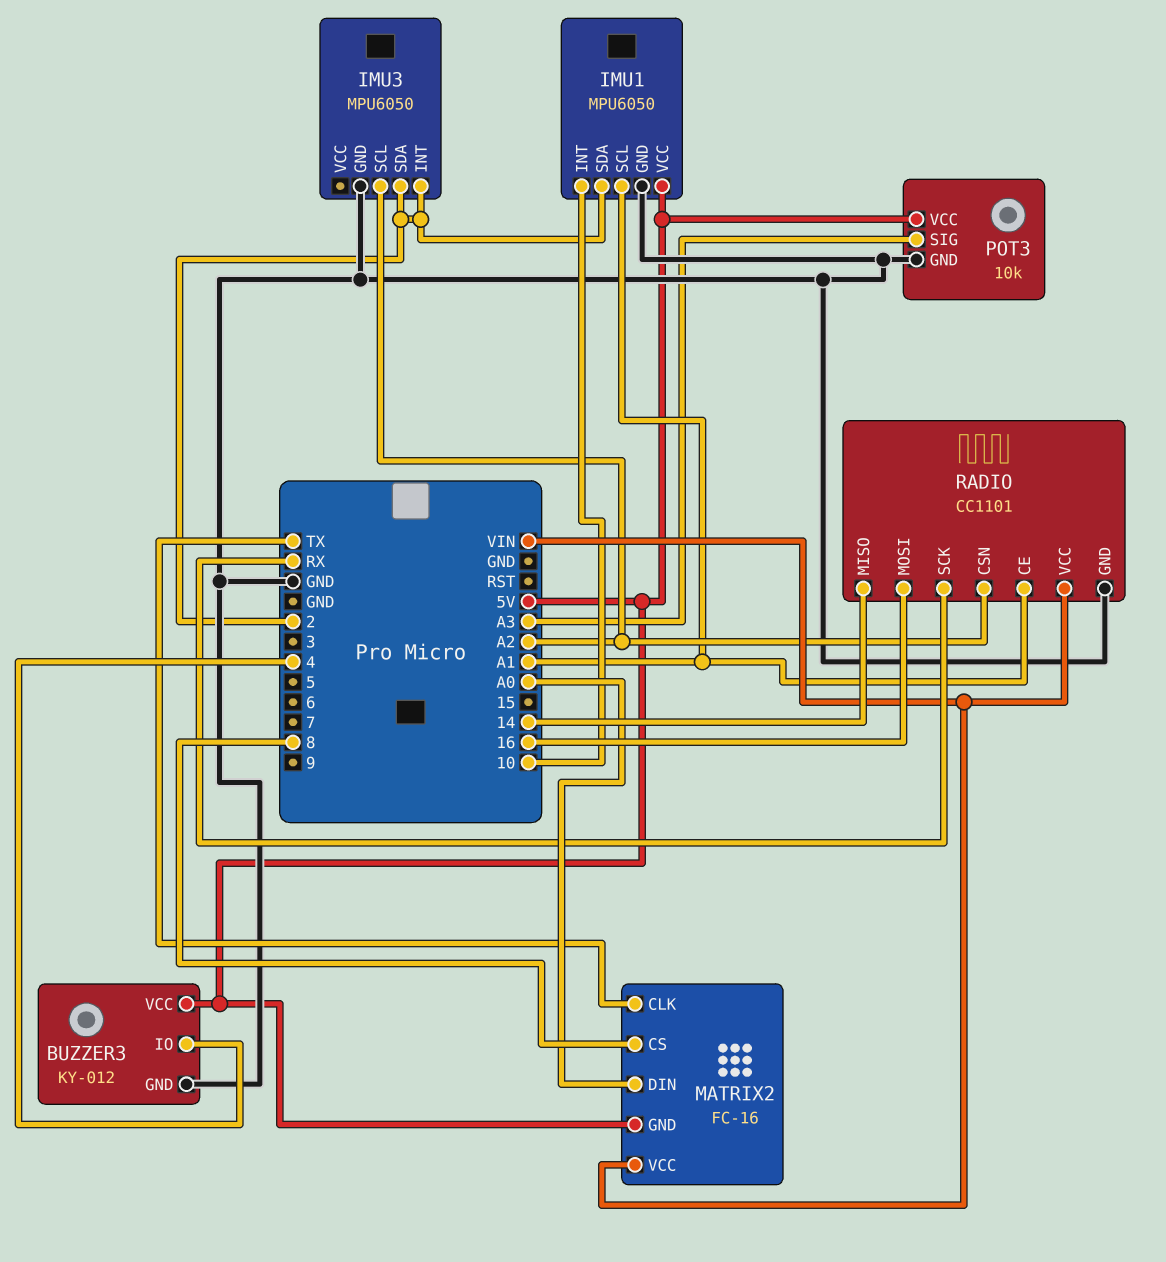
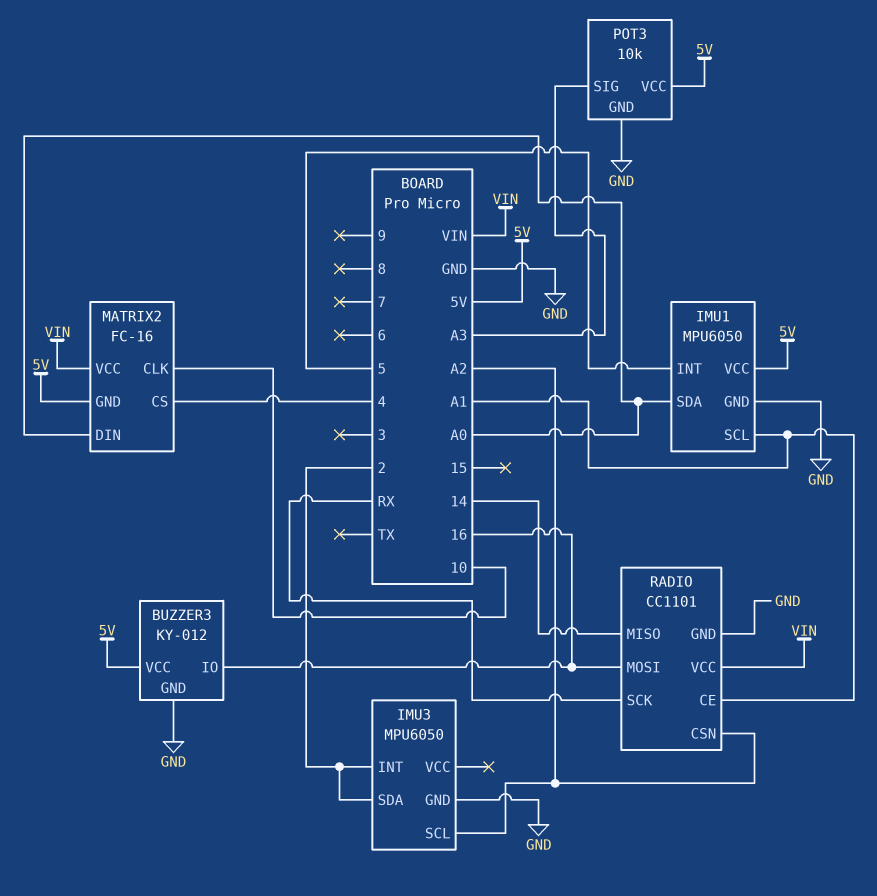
BUZZER3 pin IO: 4 -> 16
IMU1 pin INT: 10 -> 5
IMU1 pin SDA: 2 -> A0
MATRIX2 pin CLK: TX -> 10
MATRIX2 pin CS: 8 -> 4

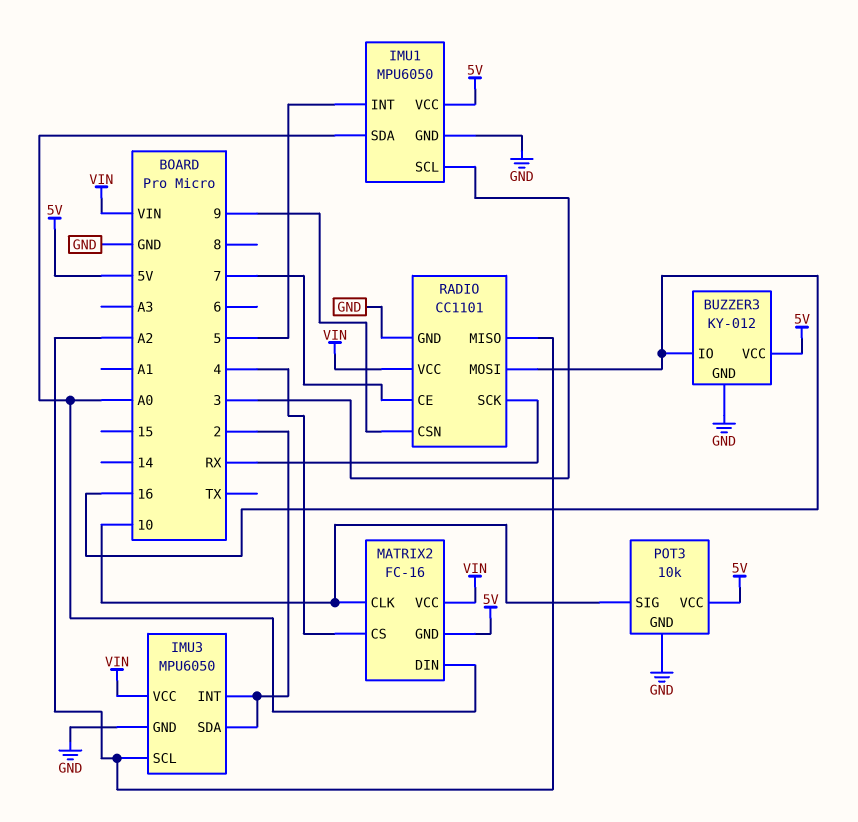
IMU1 pin SCL: A1 -> 3
IMU3 pin VCC: none -> VIN
POT3 pin SIG: A3 -> 10
RADIO pin CE: A1 -> 7
RADIO pin CSN: A2 -> 9
RADIO pin MISO: 14 -> A2

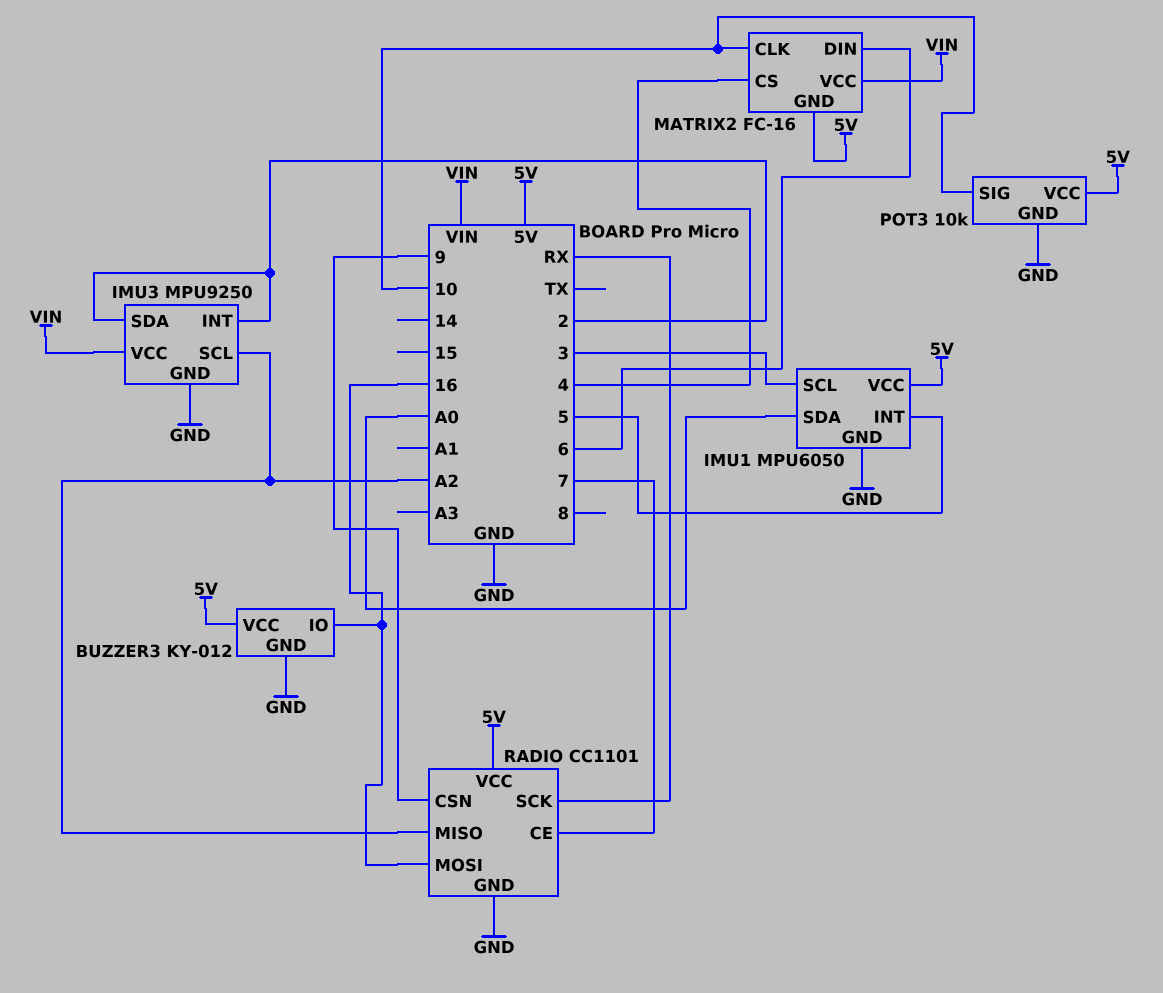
IMU3: MPU6050 -> MPU9250
MATRIX2 pin DIN: A0 -> 6
RADIO pin VCC: VIN -> 5V

